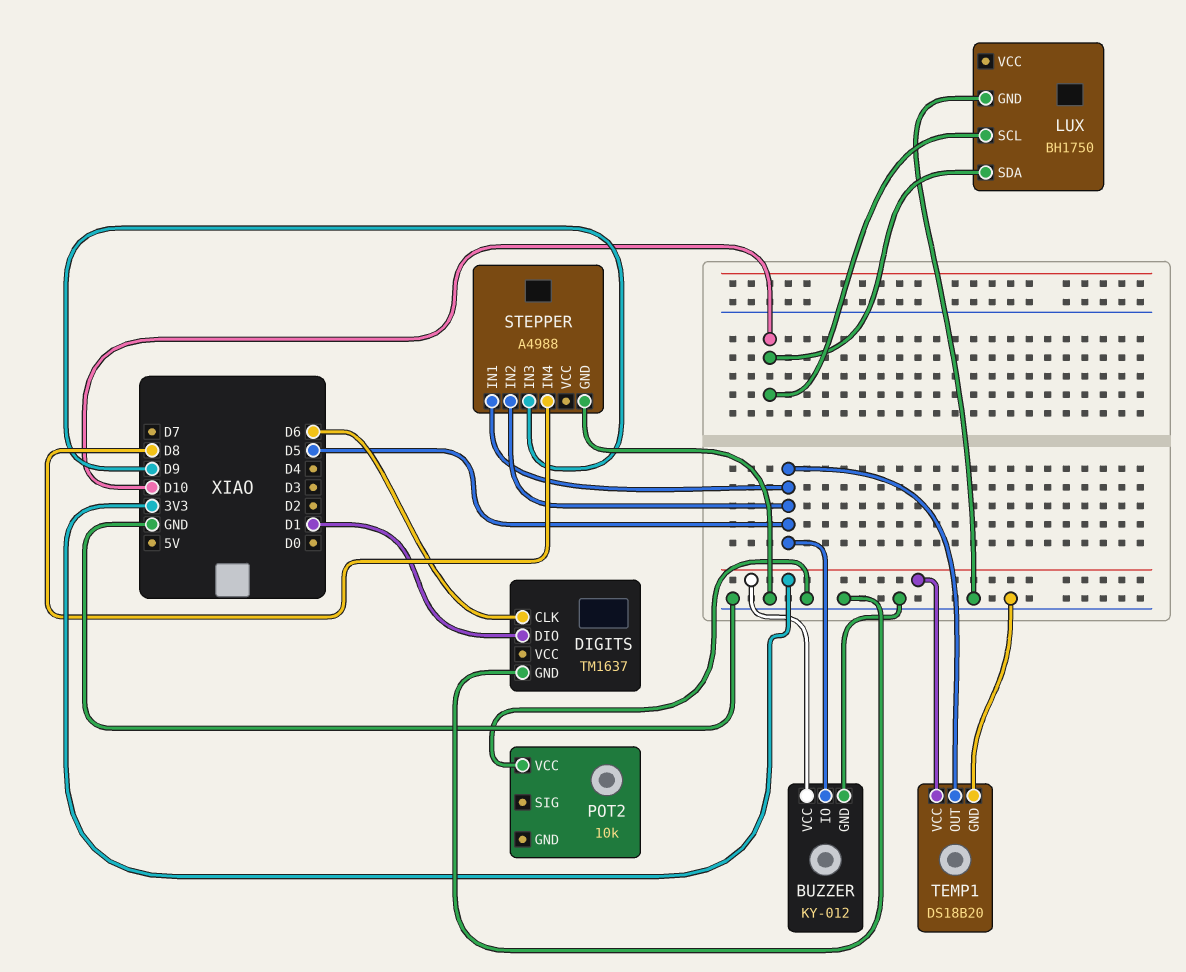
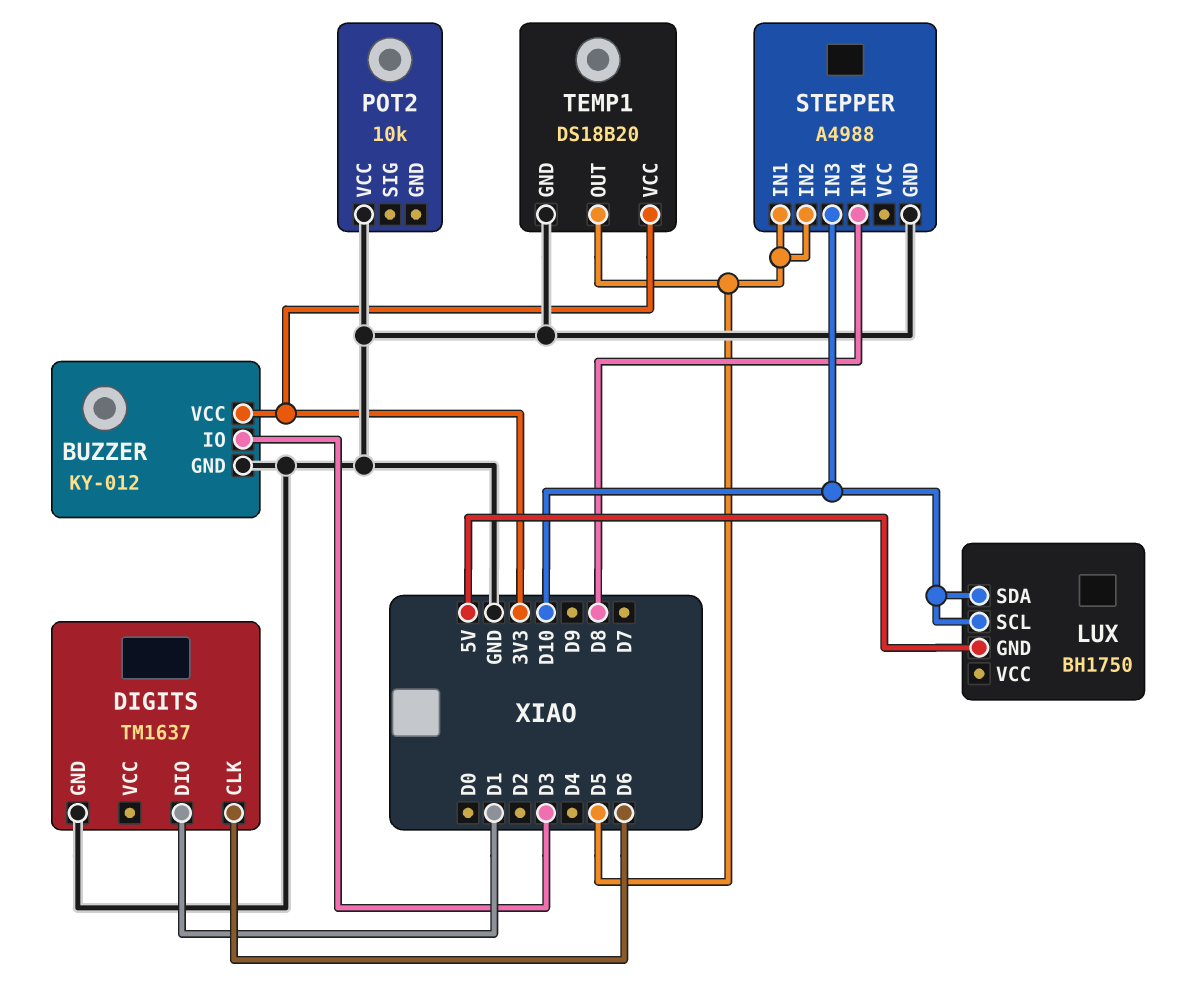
BUZZER pin IO: D5 -> D3
LUX pin GND: GND -> 5V
STEPPER pin IN3: D9 -> D10

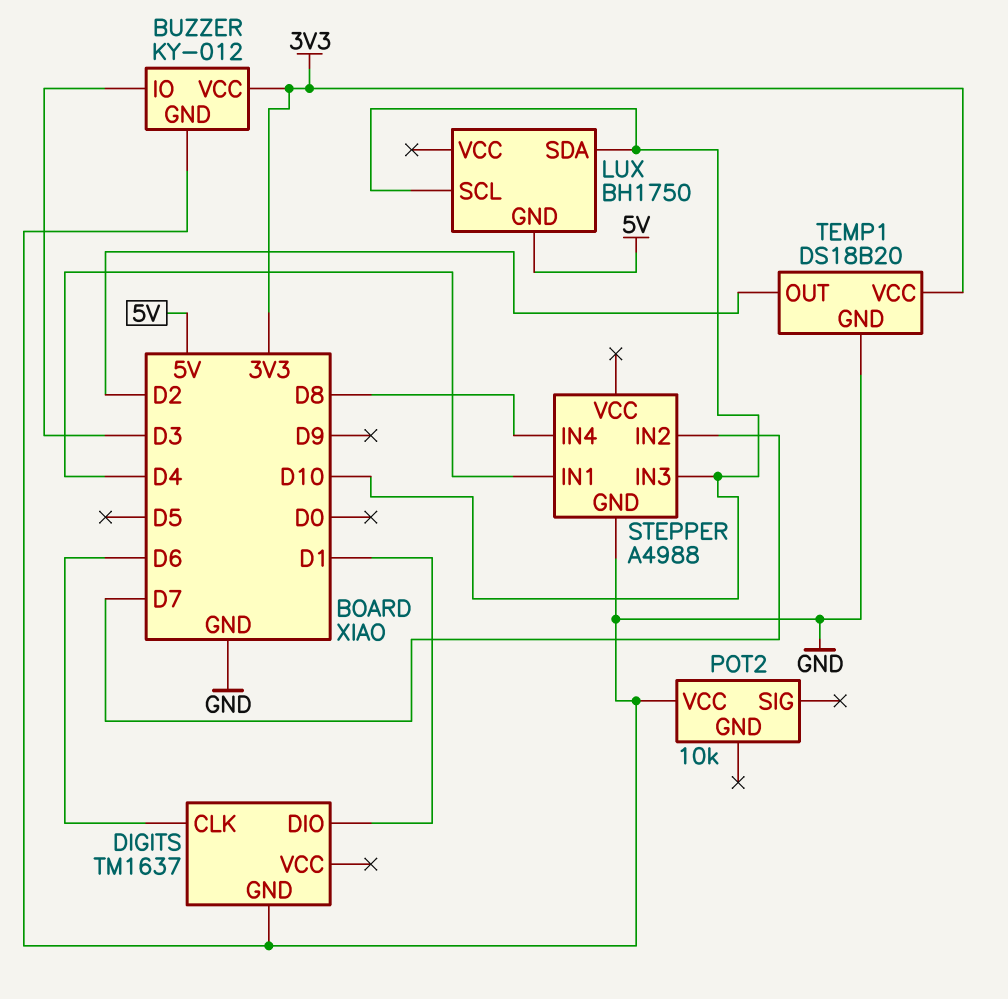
STEPPER pin IN1: D5 -> D4
STEPPER pin IN2: D5 -> D7
TEMP1 pin OUT: D5 -> D2

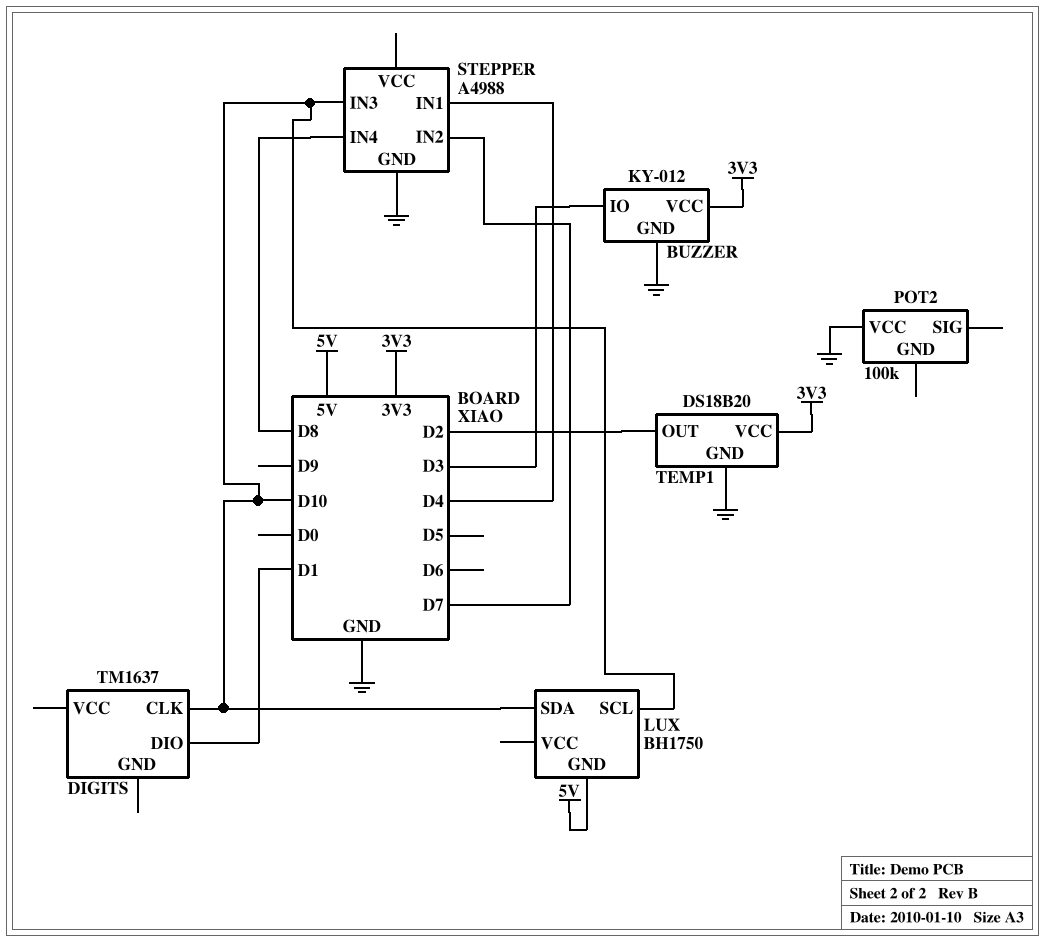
DIGITS pin CLK: D6 -> D10
DIGITS pin GND: GND -> none
POT2: 10k -> 100k

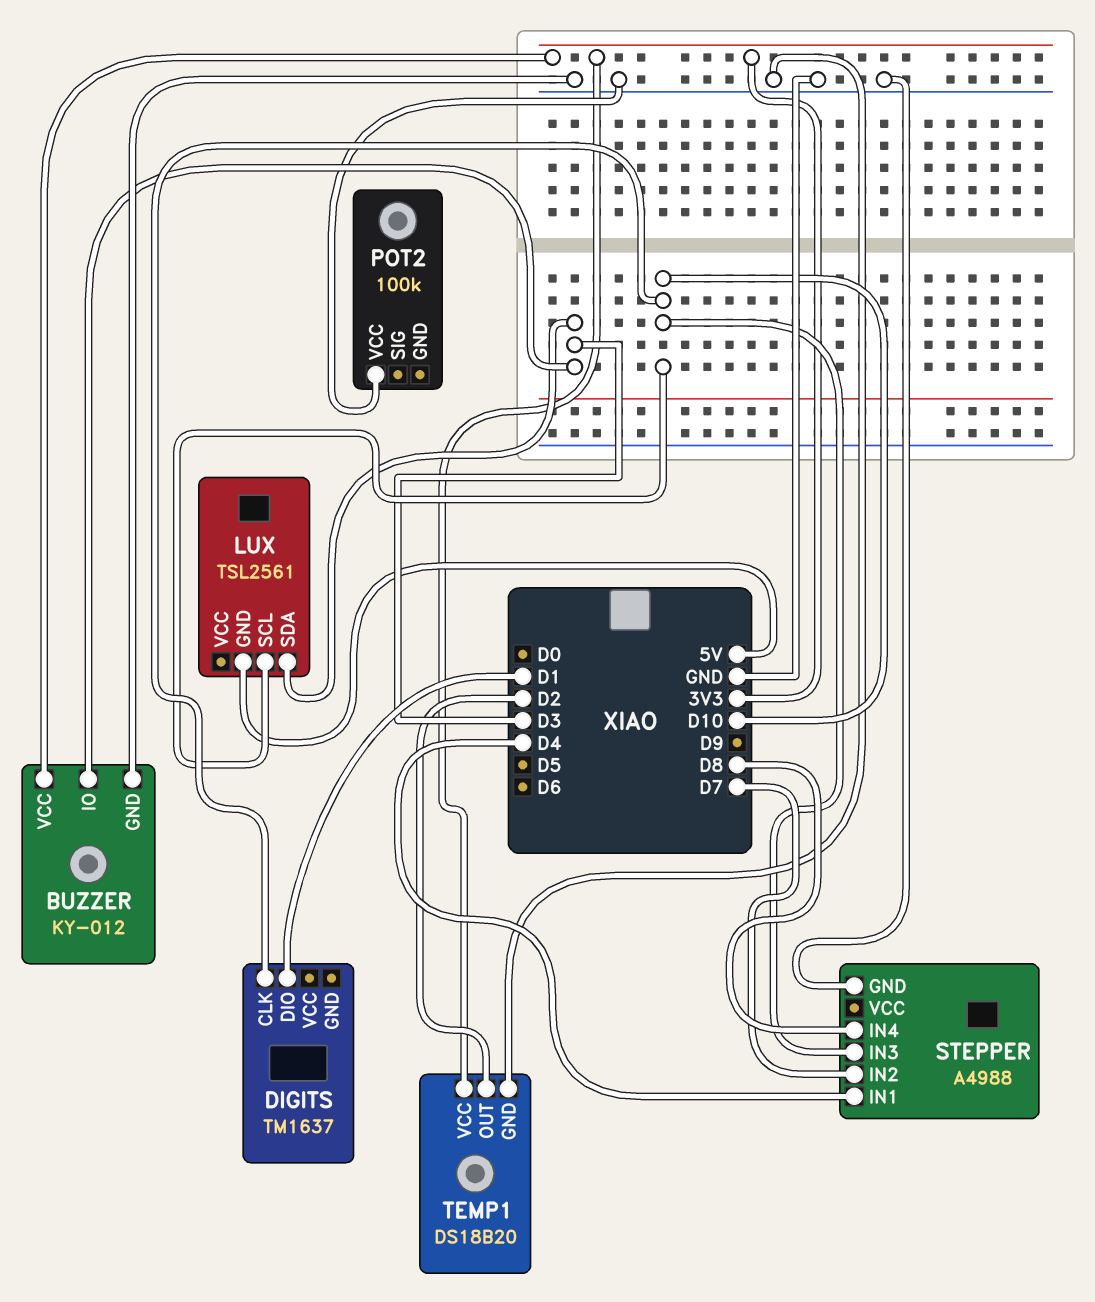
LUX: BH1750 -> TSL2561
LUX pin SDA: D10 -> D3

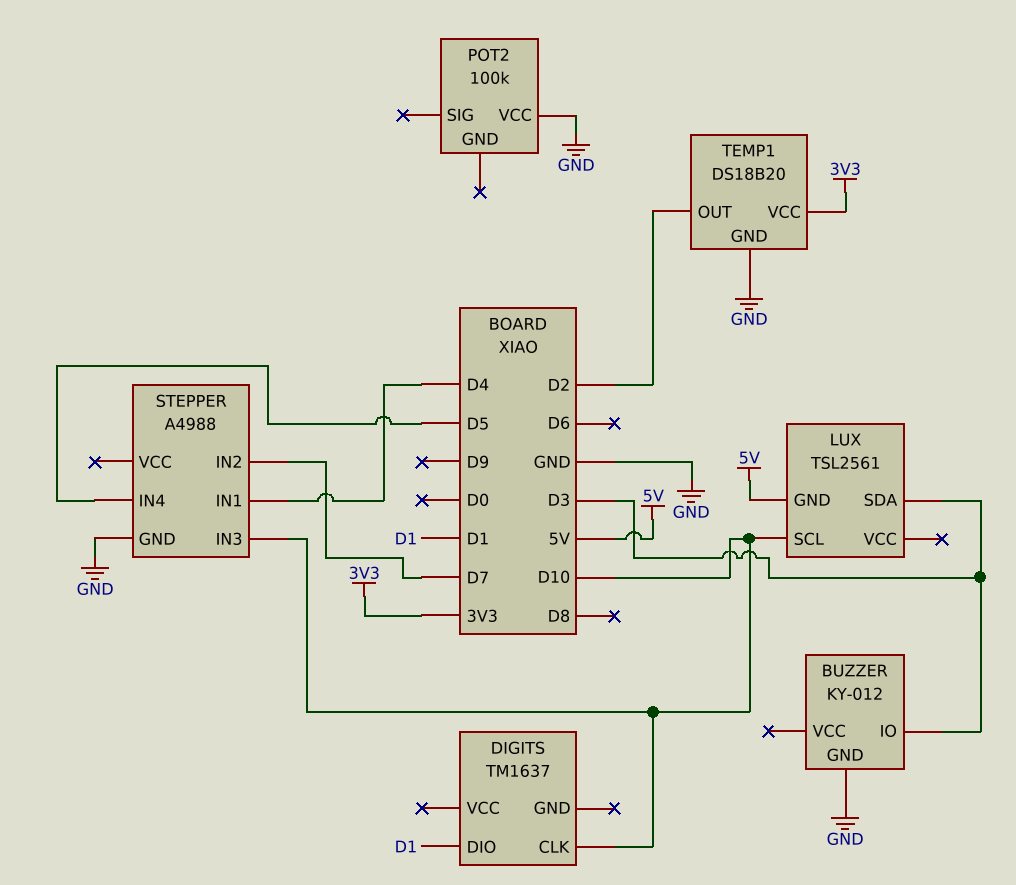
BUZZER pin VCC: 3V3 -> none
STEPPER pin IN4: D8 -> D5

